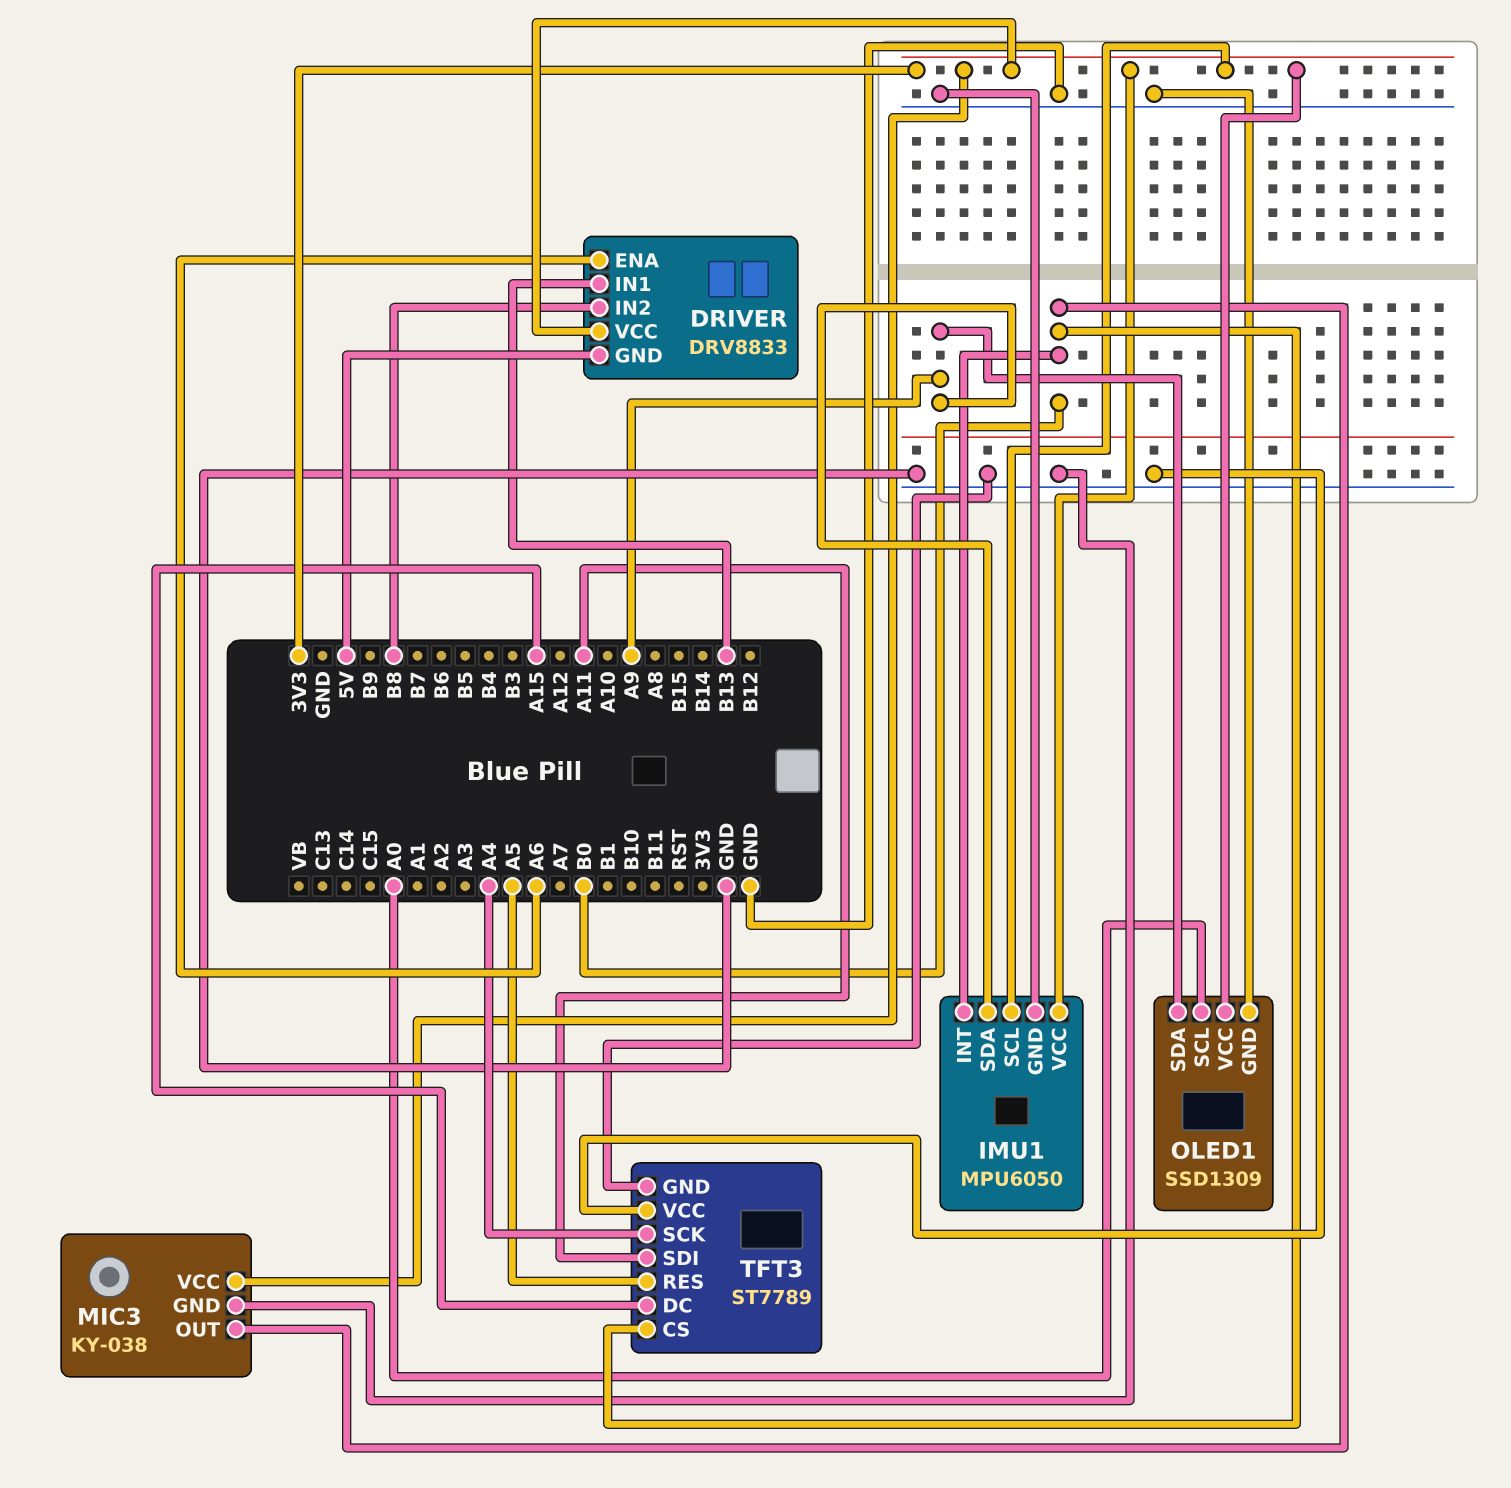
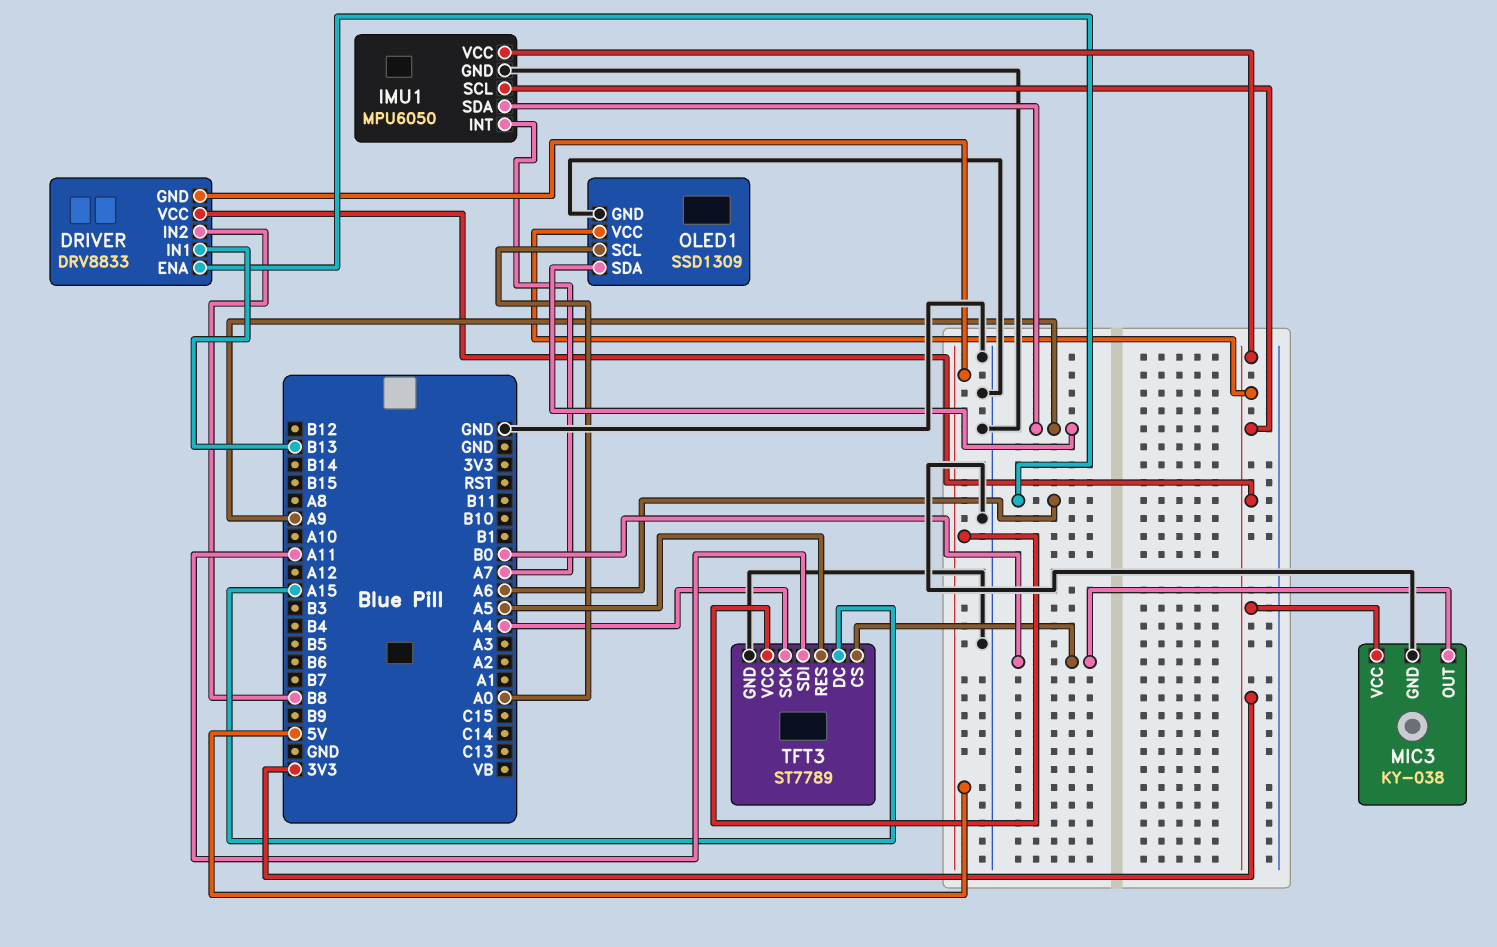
IMU1 pin INT: B0 -> A7
TFT3 pin VCC: GND -> 5V

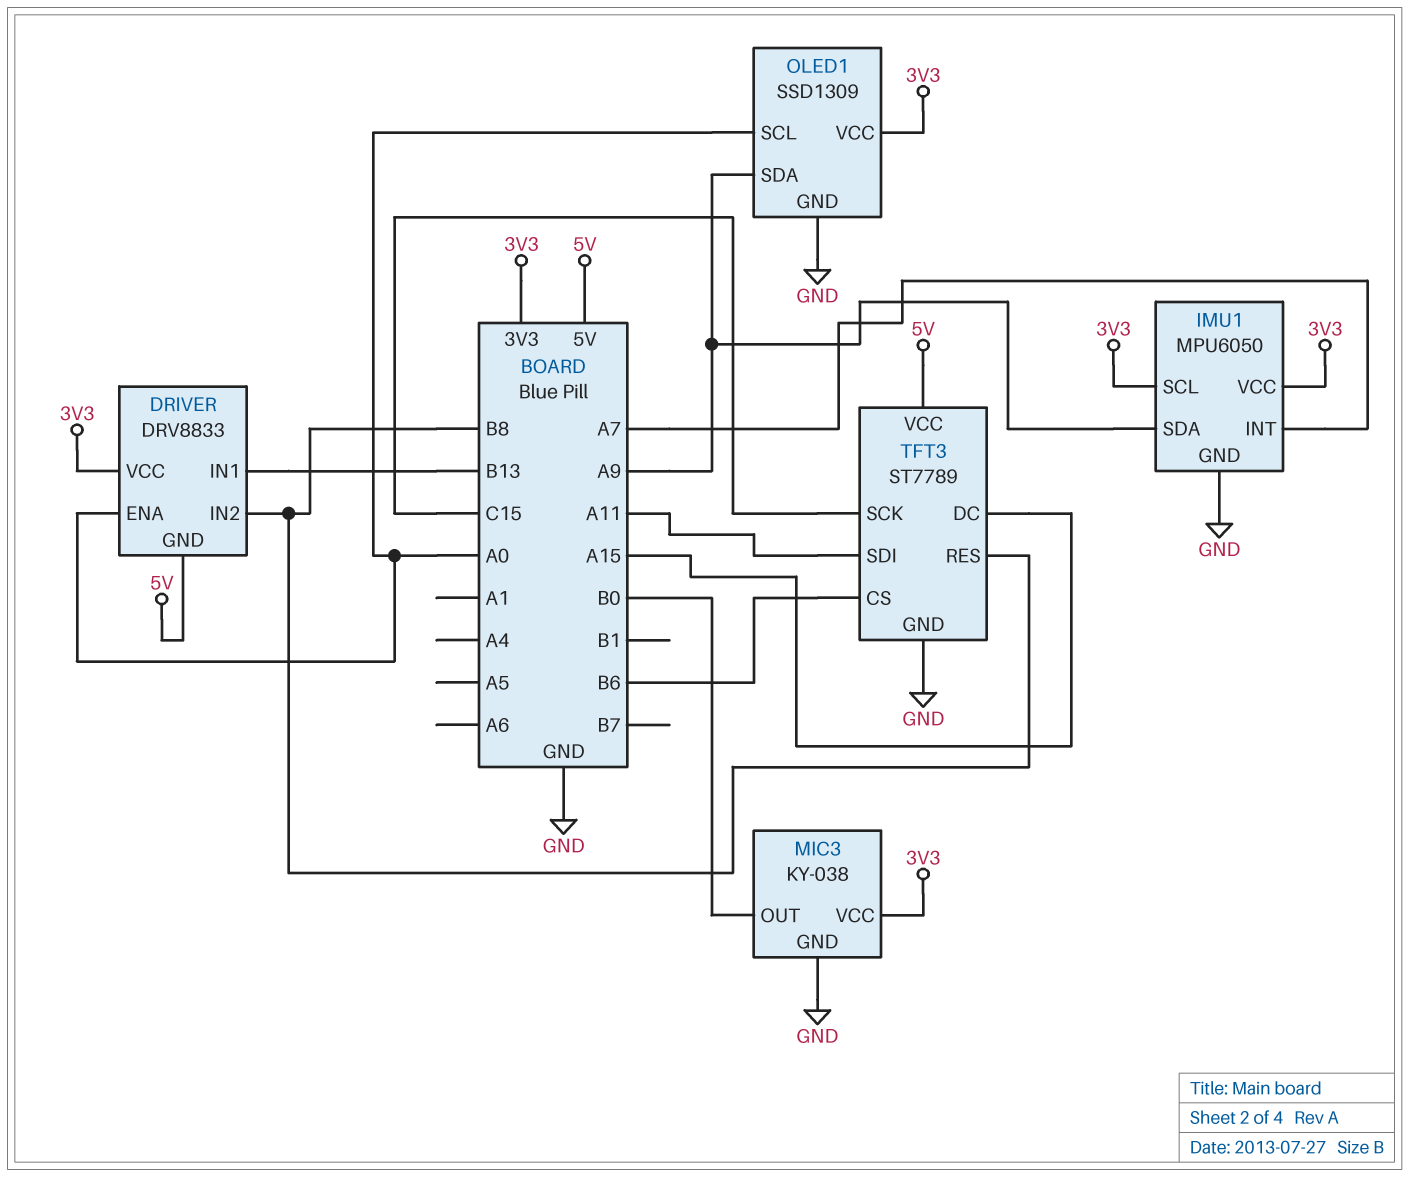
DRIVER pin ENA: A6 -> A0
TFT3 pin CS: B0 -> B6
TFT3 pin RES: A5 -> B8
TFT3 pin SCK: A4 -> C15

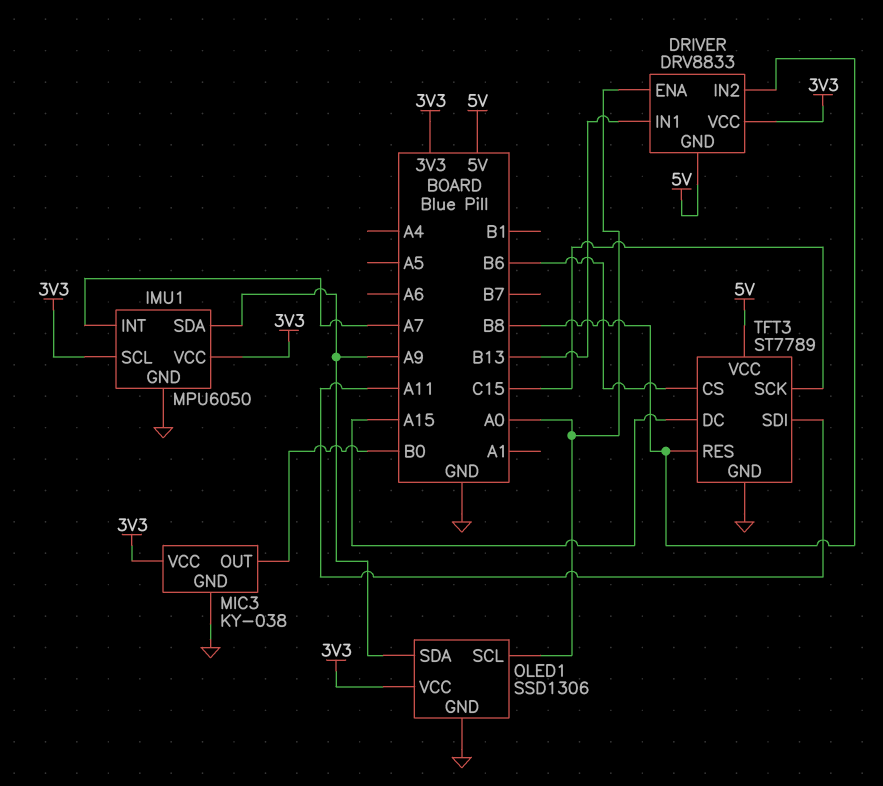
OLED1: SSD1309 -> SSD1306

